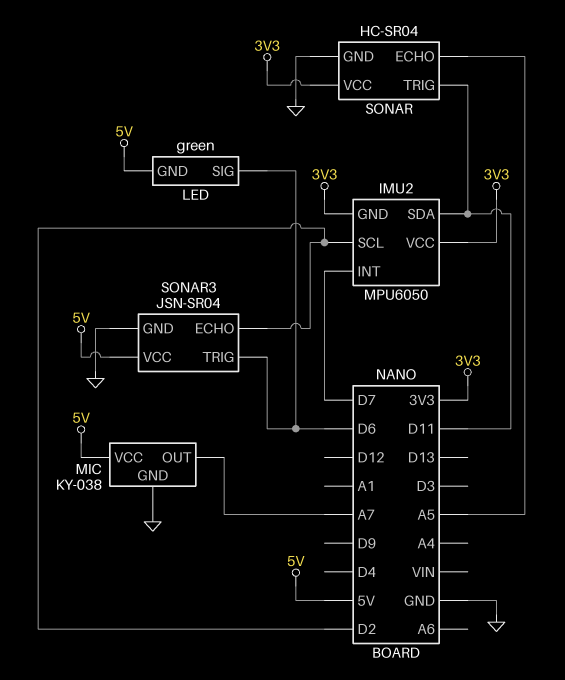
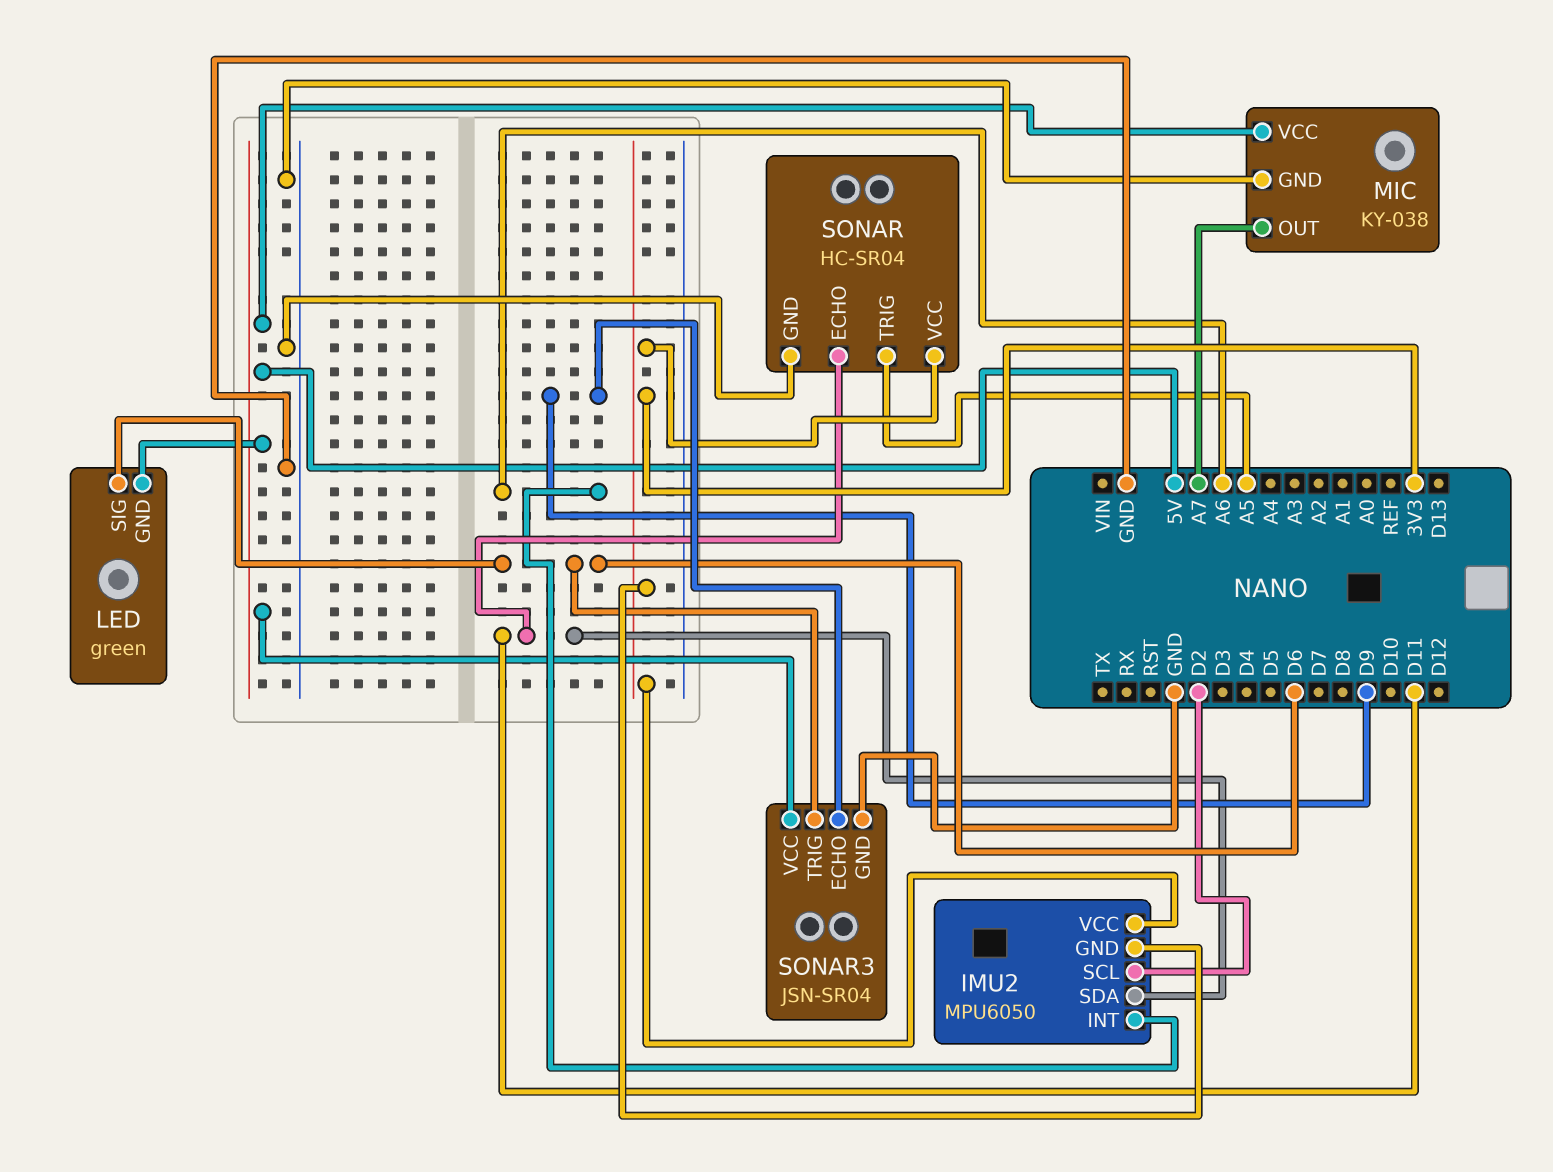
IMU2 pin INT: D7 -> A6
SONAR pin ECHO: A5 -> D11
SONAR pin TRIG: D11 -> A5
SONAR3 pin ECHO: D2 -> D9

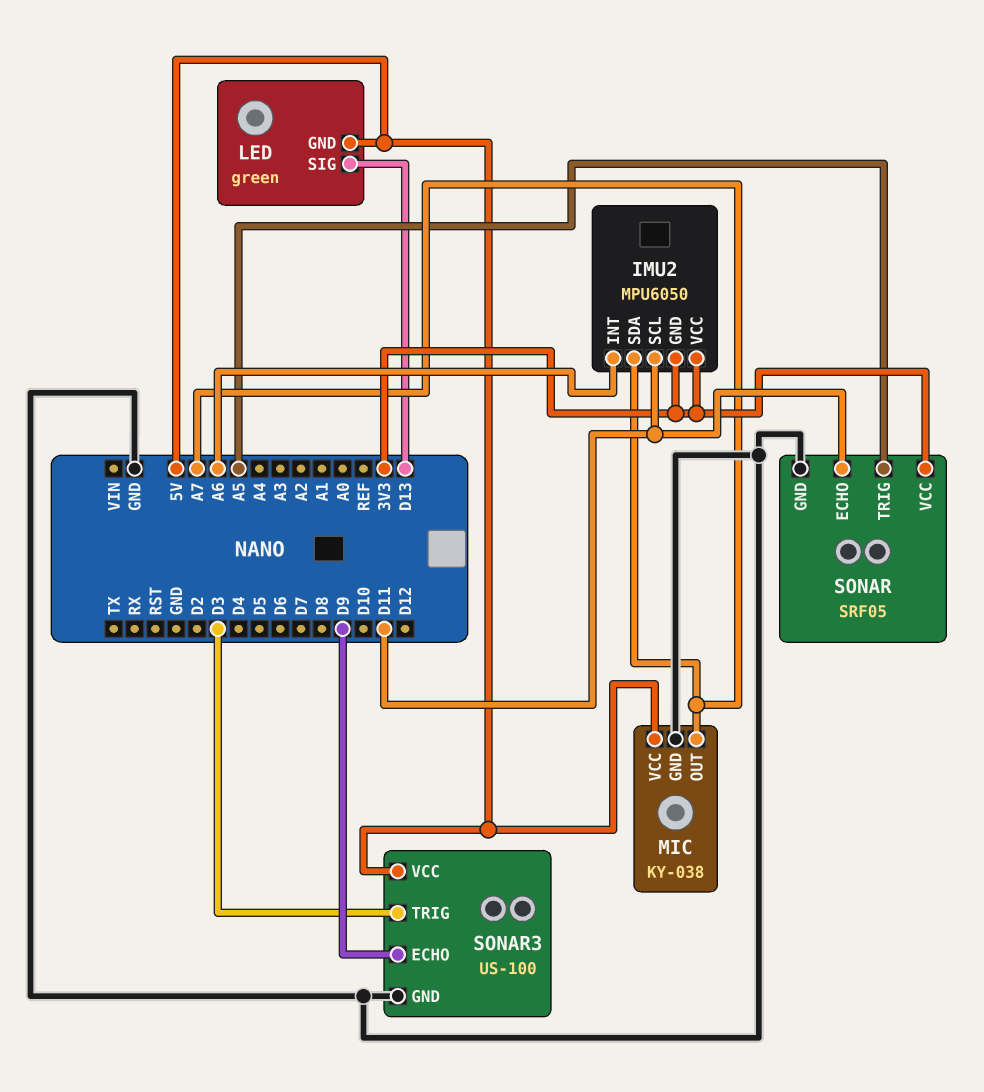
IMU2 pin SCL: D2 -> D11
IMU2 pin SDA: D11 -> A7
LED pin SIG: D6 -> D13
SONAR: HC-SR04 -> SRF05
SONAR3: JSN-SR04 -> US-100
SONAR3 pin TRIG: D6 -> D3

